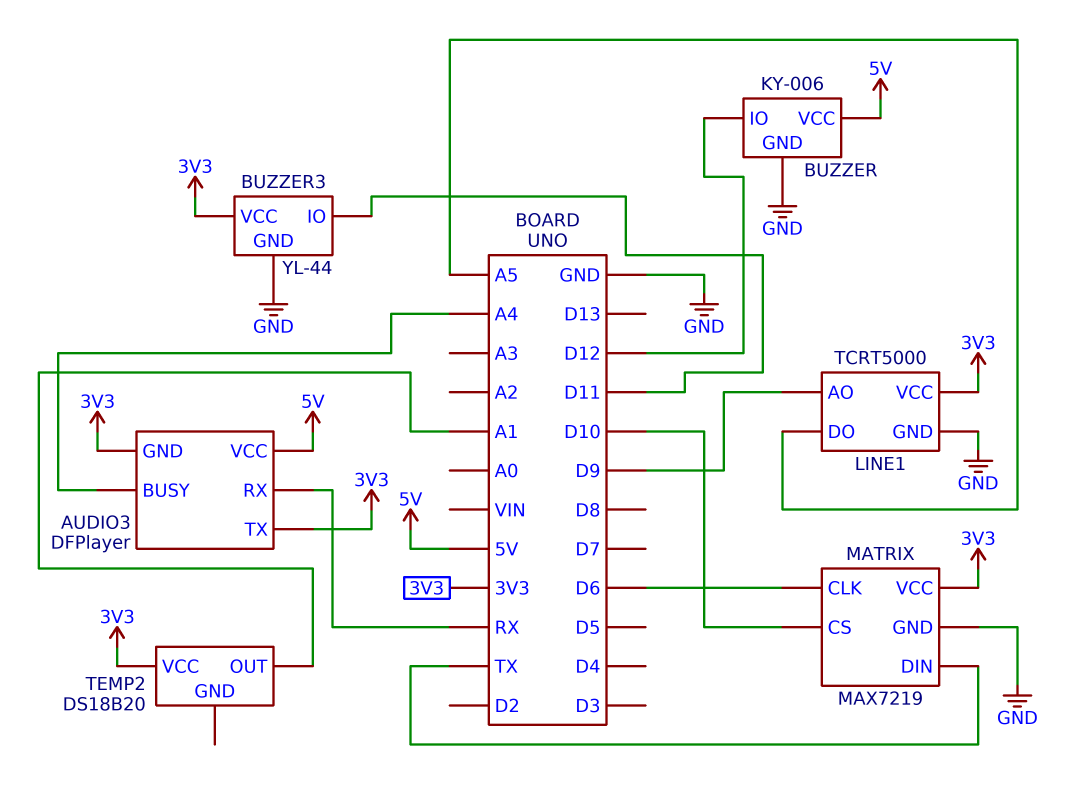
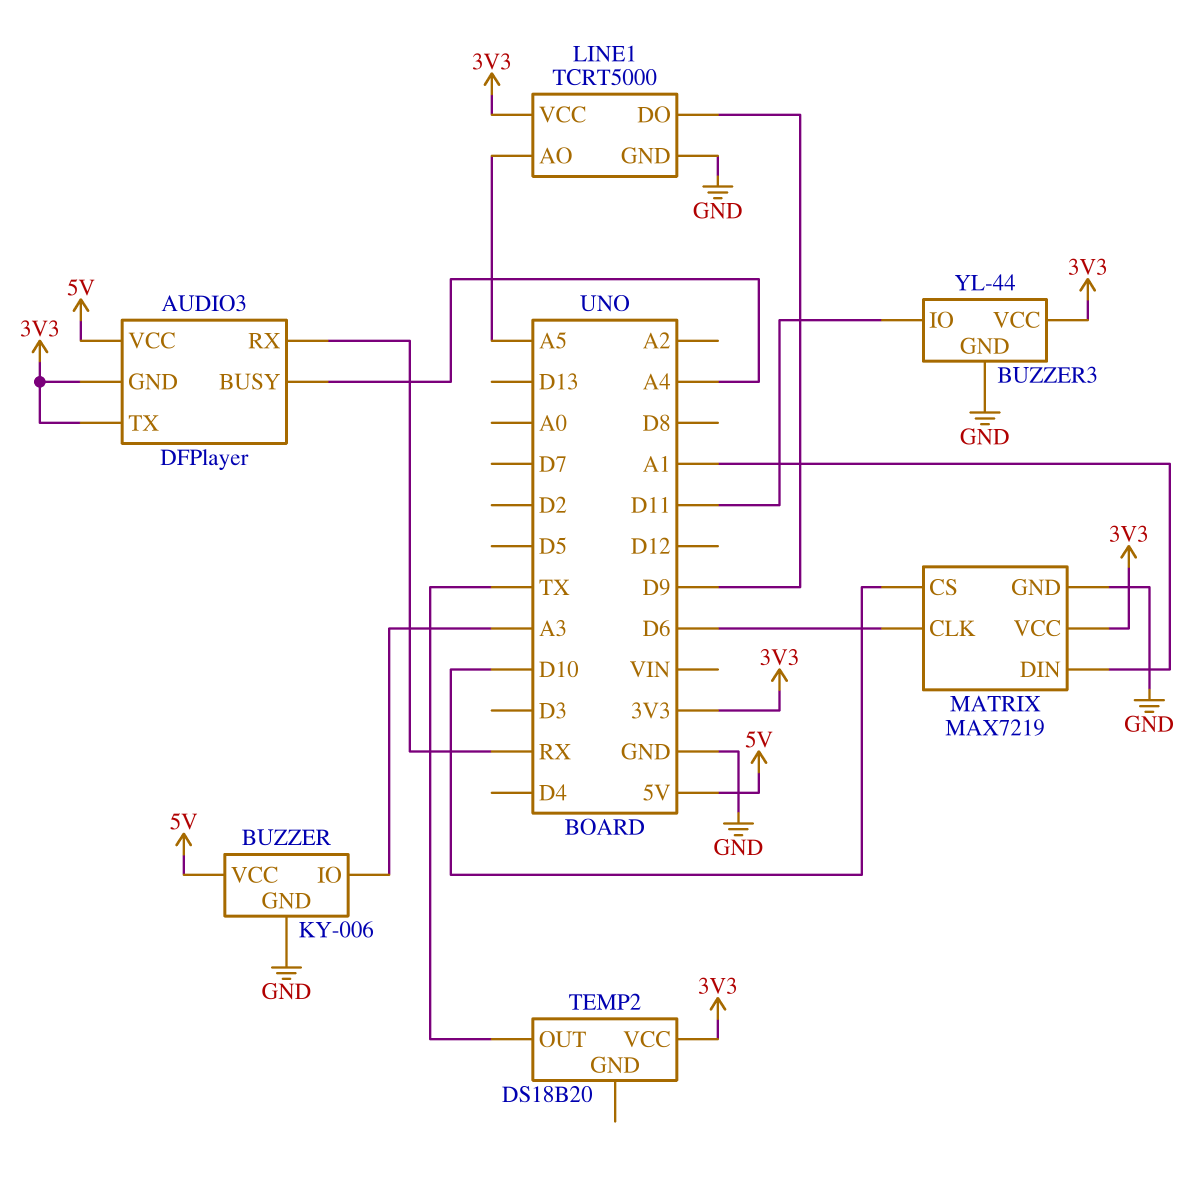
BUZZER pin IO: D12 -> A3
LINE1 pin AO: D9 -> A5
LINE1 pin DO: A5 -> D9
MATRIX pin DIN: TX -> A1
TEMP2 pin OUT: A1 -> TX

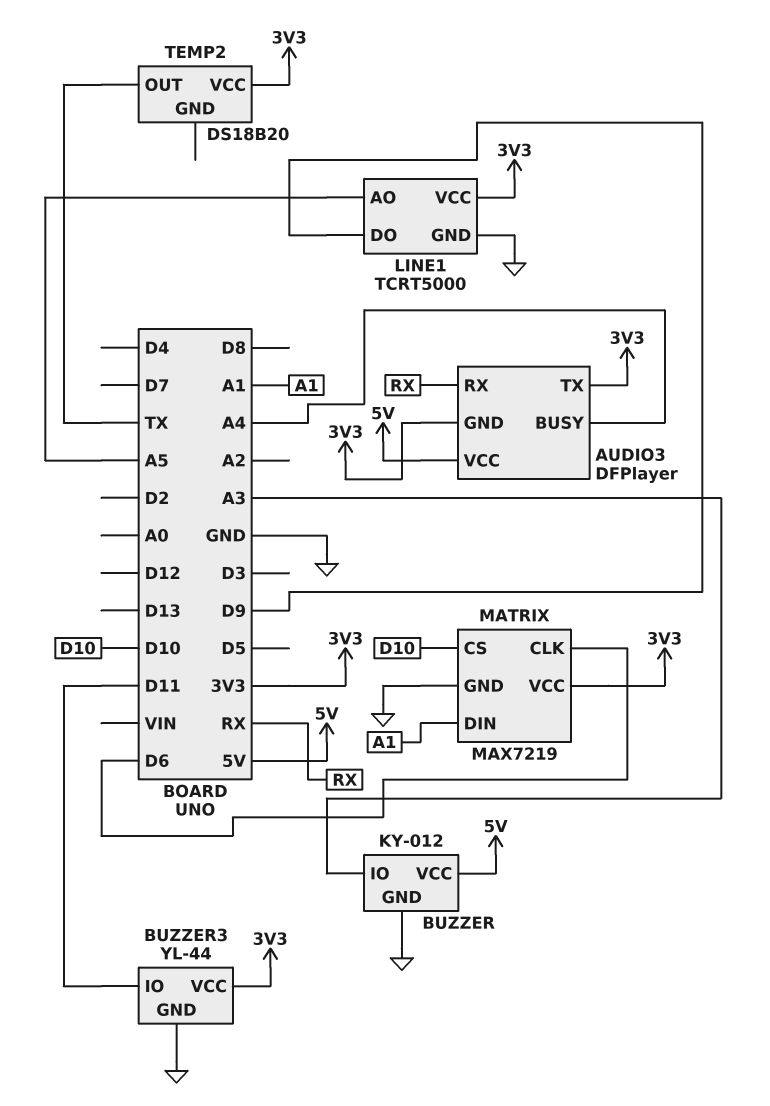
BUZZER: KY-006 -> KY-012

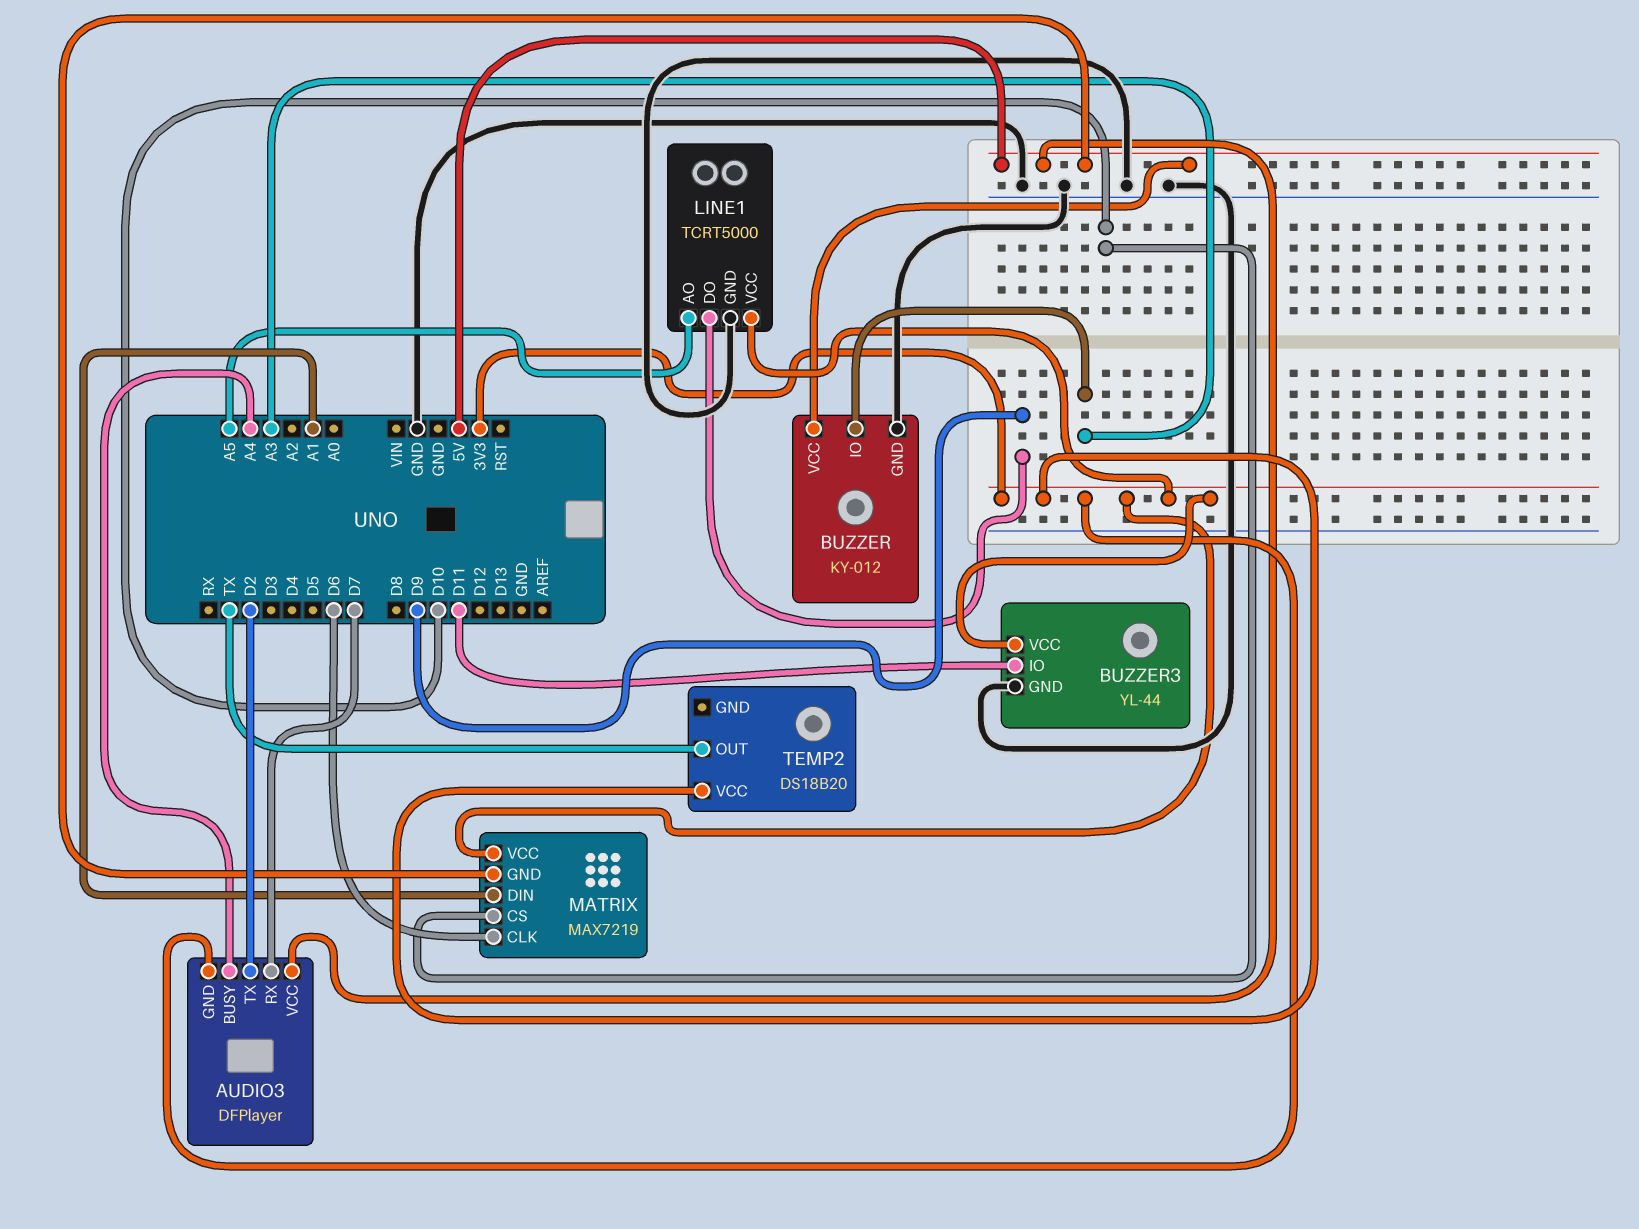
AUDIO3 pin RX: RX -> D7
AUDIO3 pin TX: 3V3 -> D2
MATRIX pin GND: GND -> 5V

